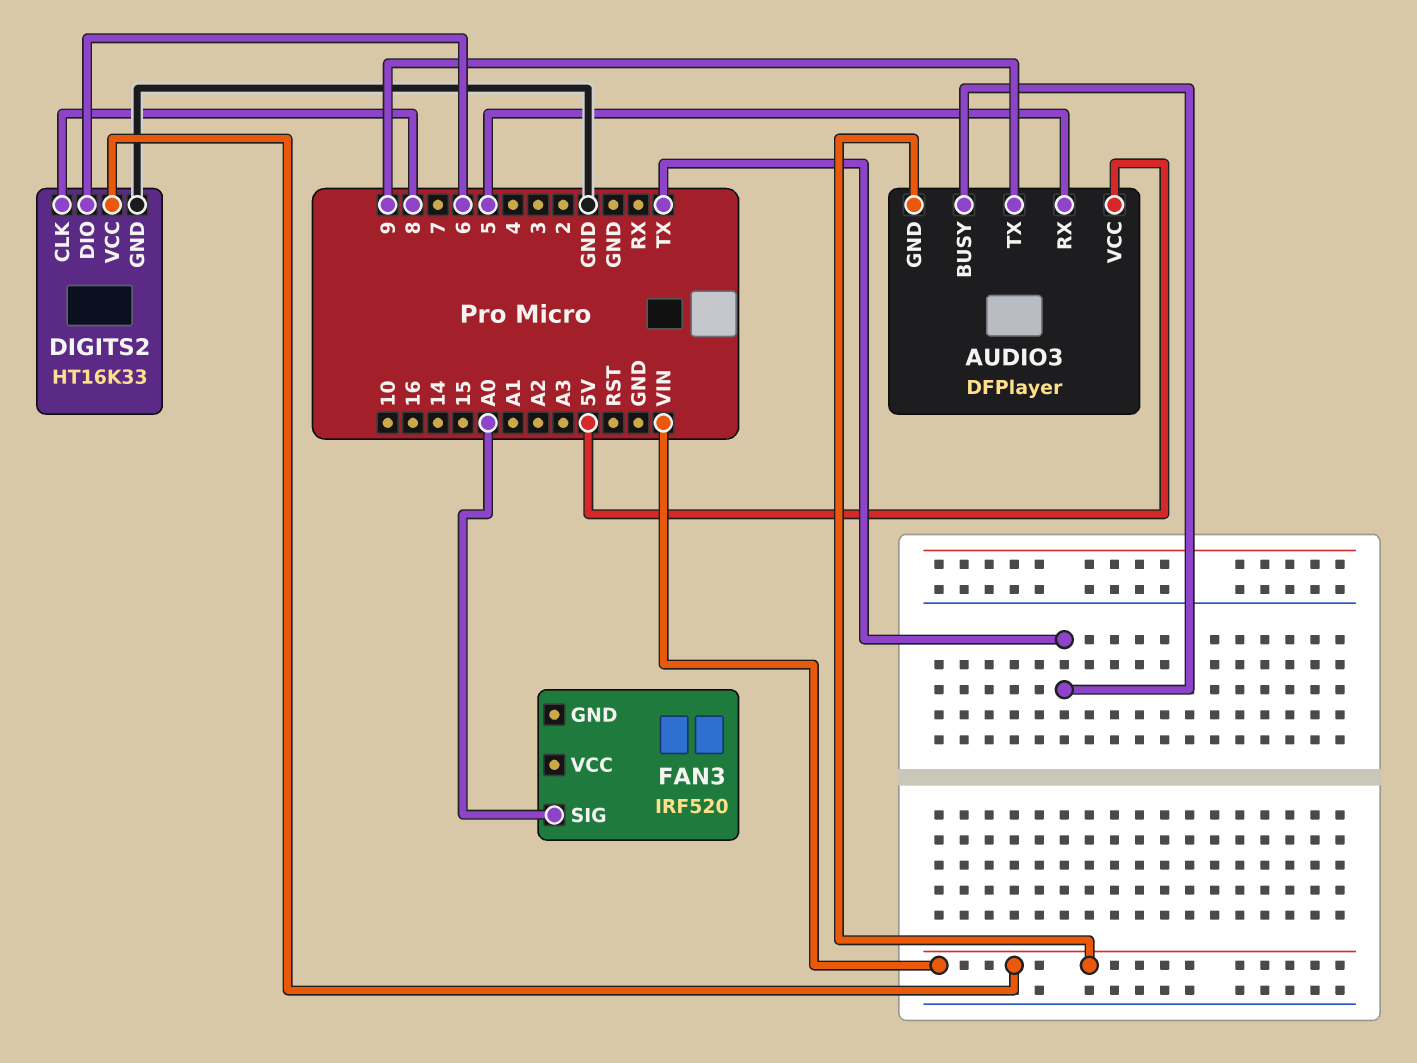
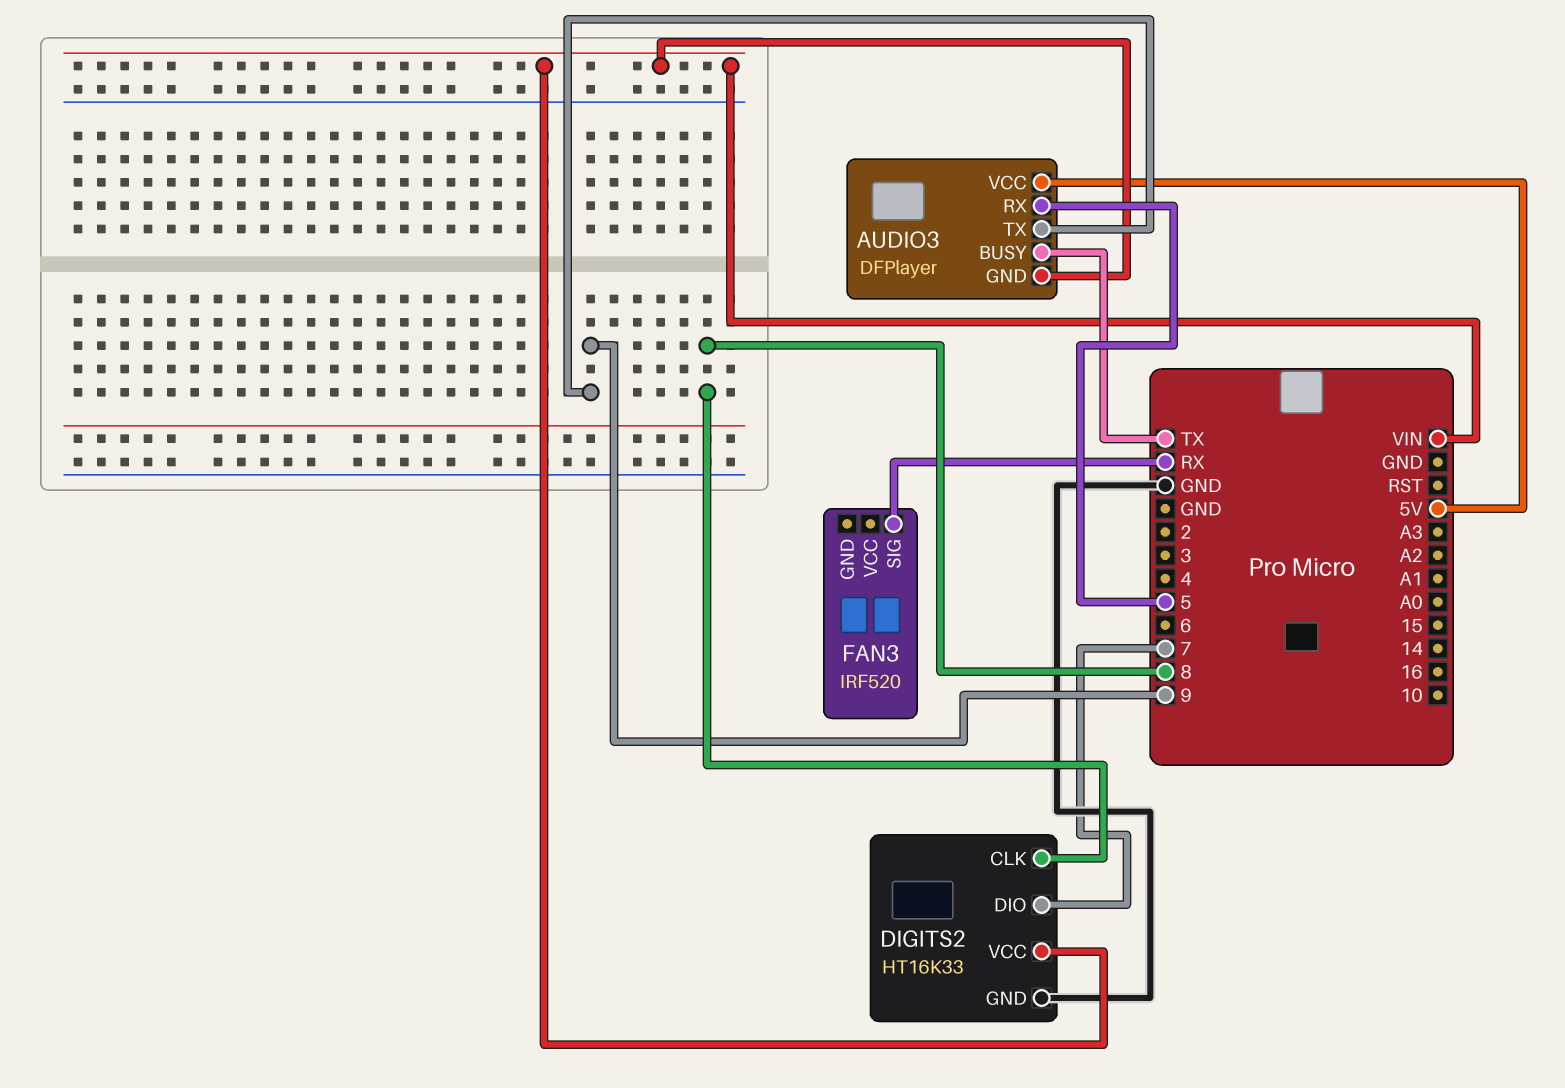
DIGITS2 pin DIO: 6 -> 7
FAN3 pin SIG: A0 -> RX

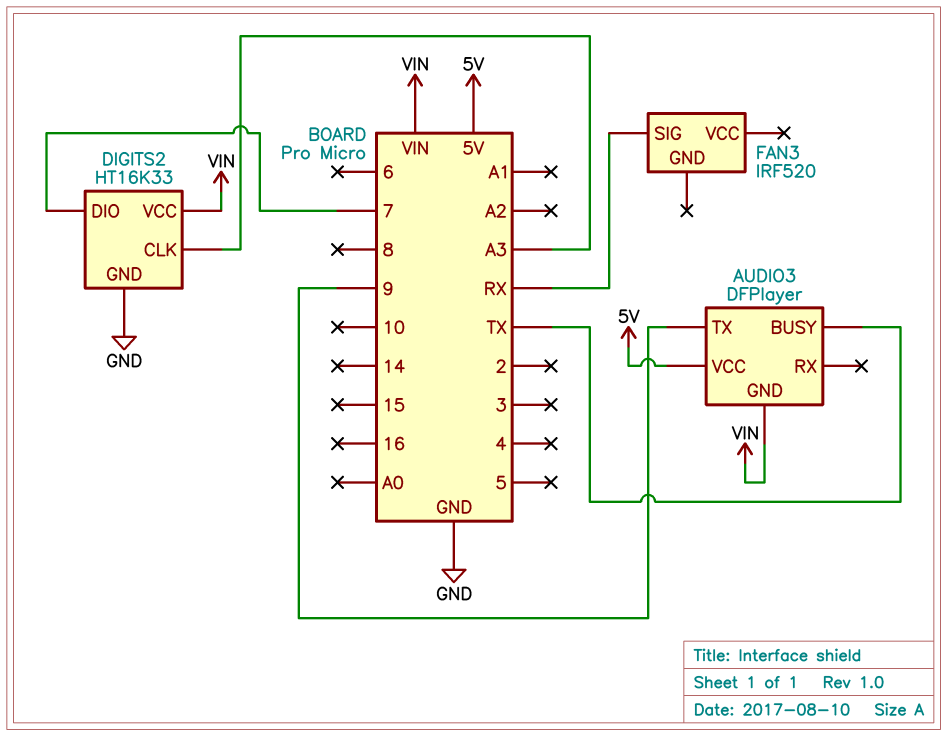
AUDIO3 pin RX: 5 -> none
DIGITS2 pin CLK: 8 -> A3

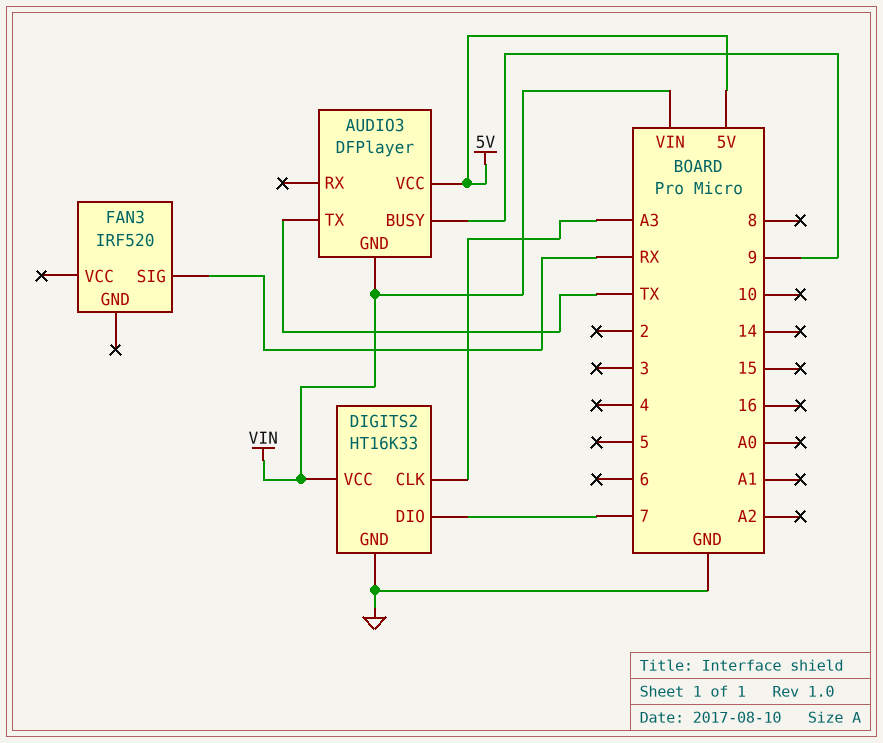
AUDIO3 pin BUSY: TX -> 9
AUDIO3 pin TX: 9 -> TX

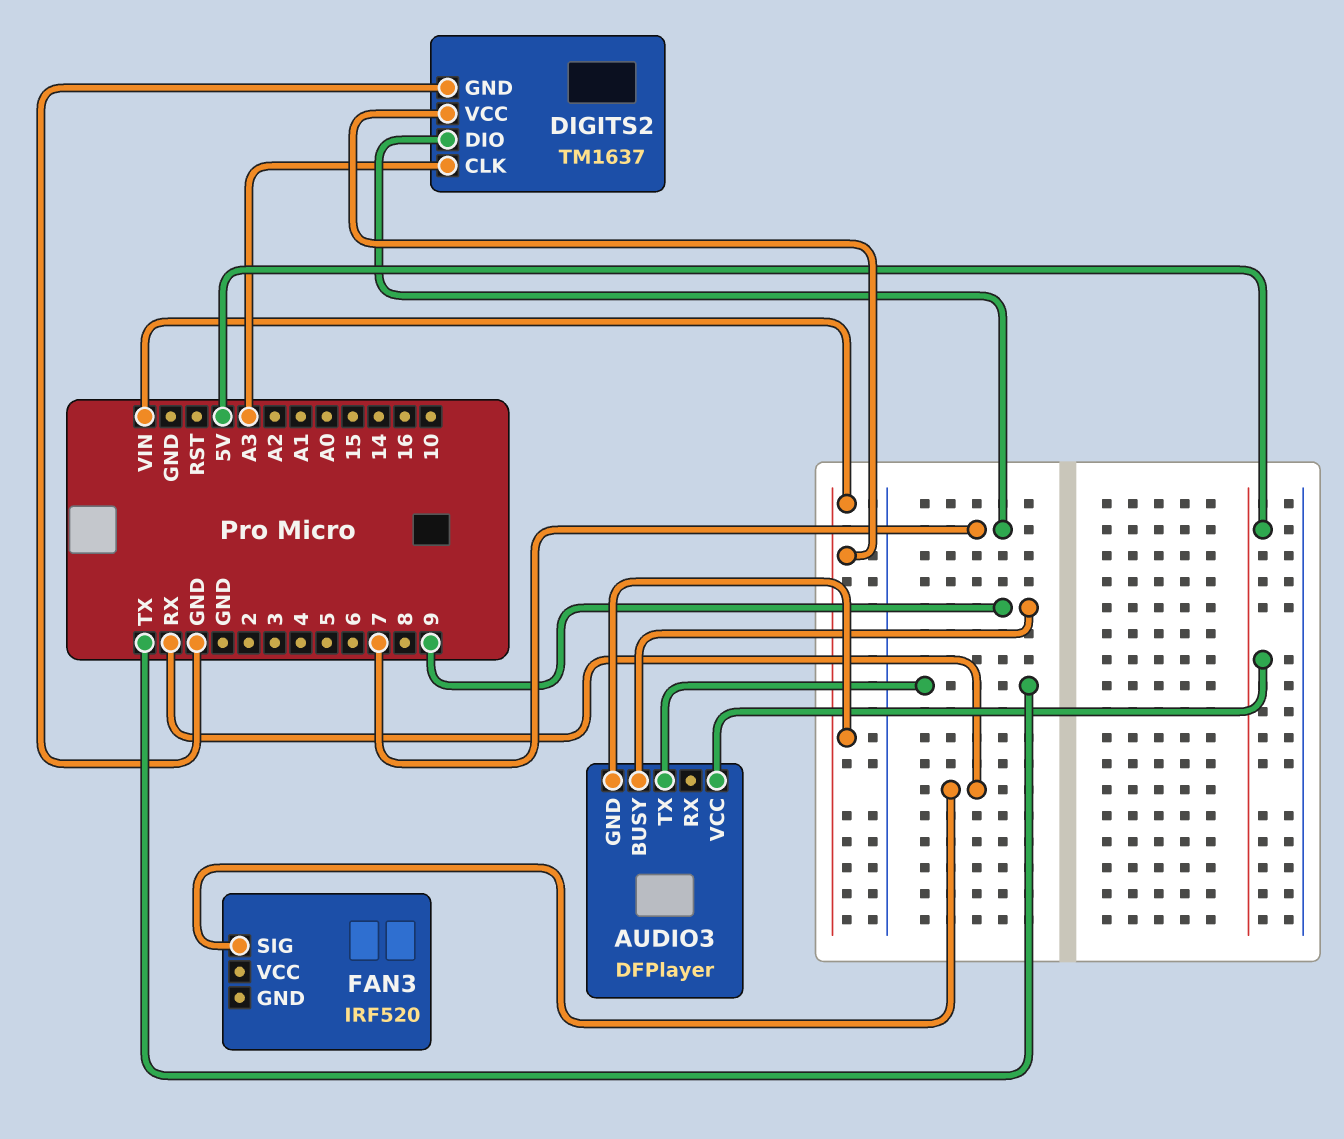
DIGITS2: HT16K33 -> TM1637

